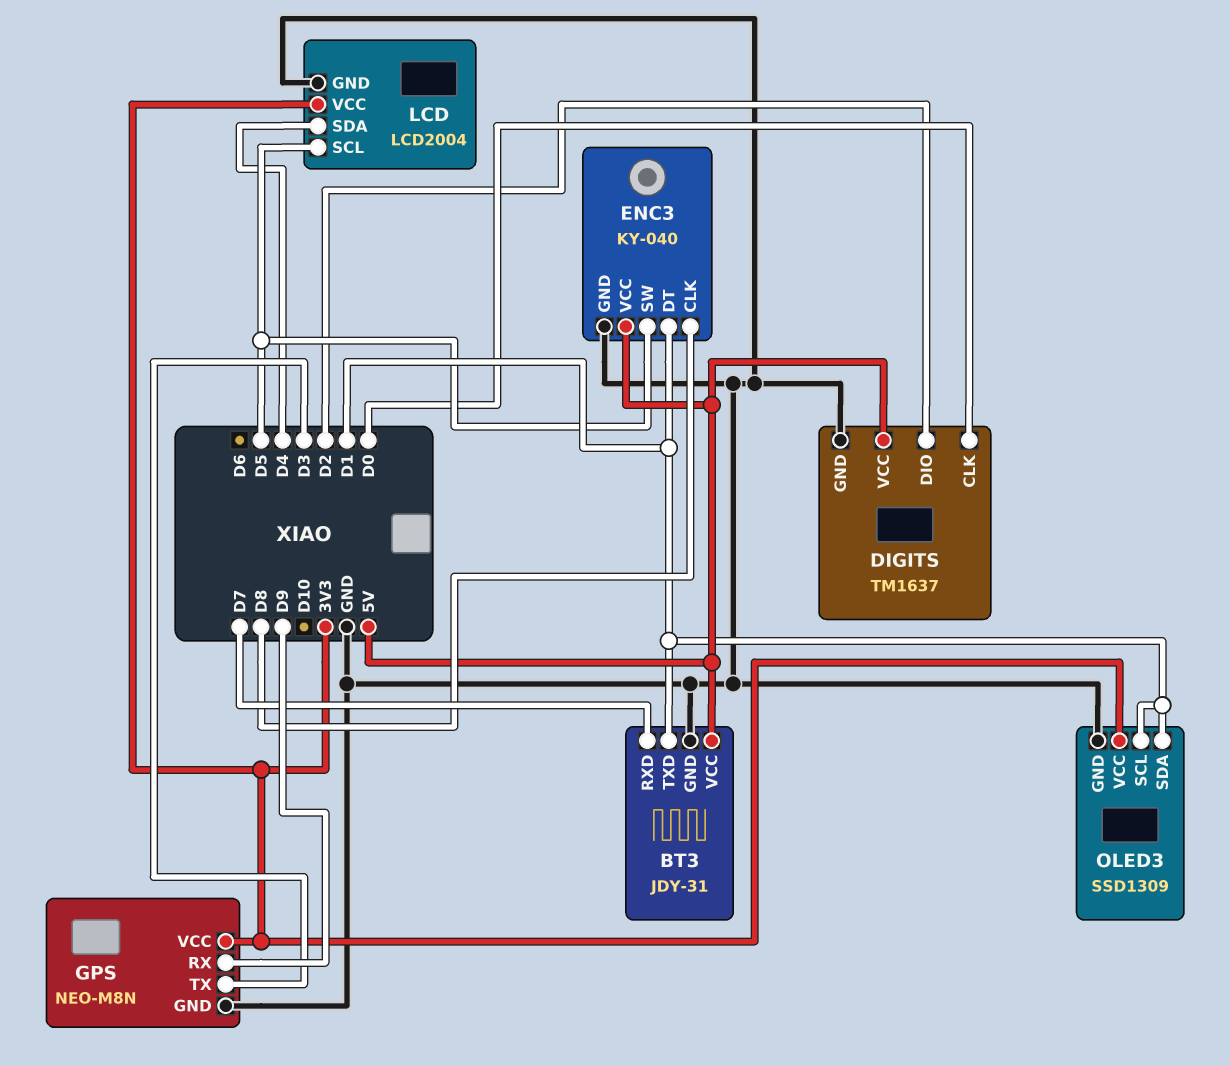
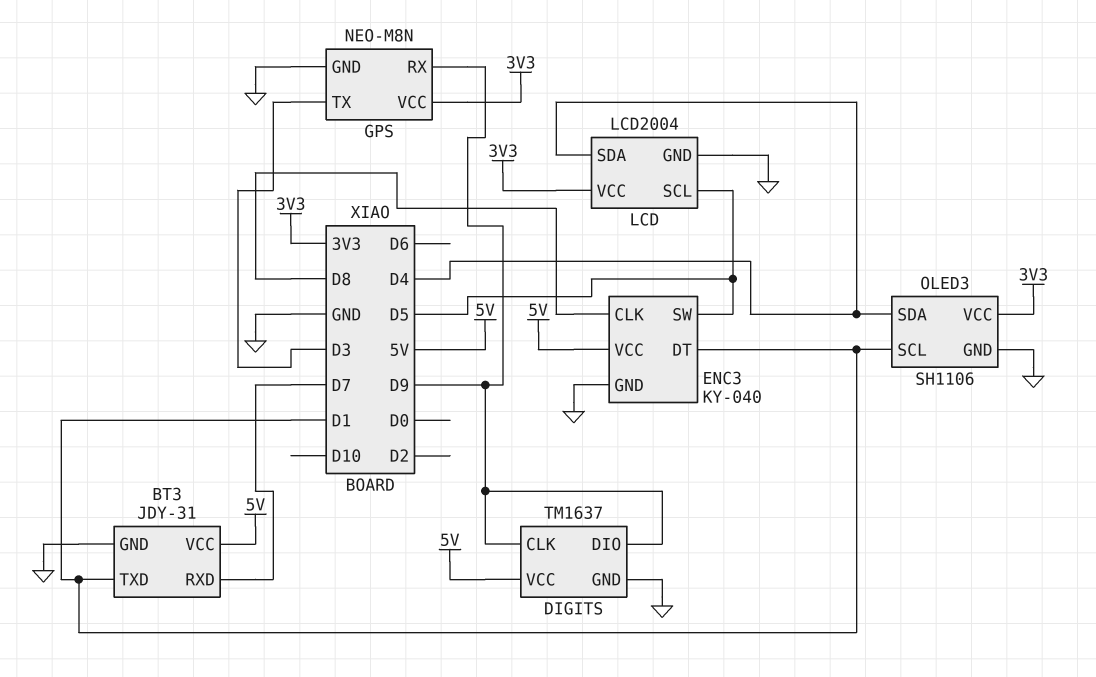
DIGITS pin CLK: D0 -> D9
DIGITS pin DIO: D2 -> D9
OLED3: SSD1309 -> SH1106
OLED3 pin SDA: D1 -> D4

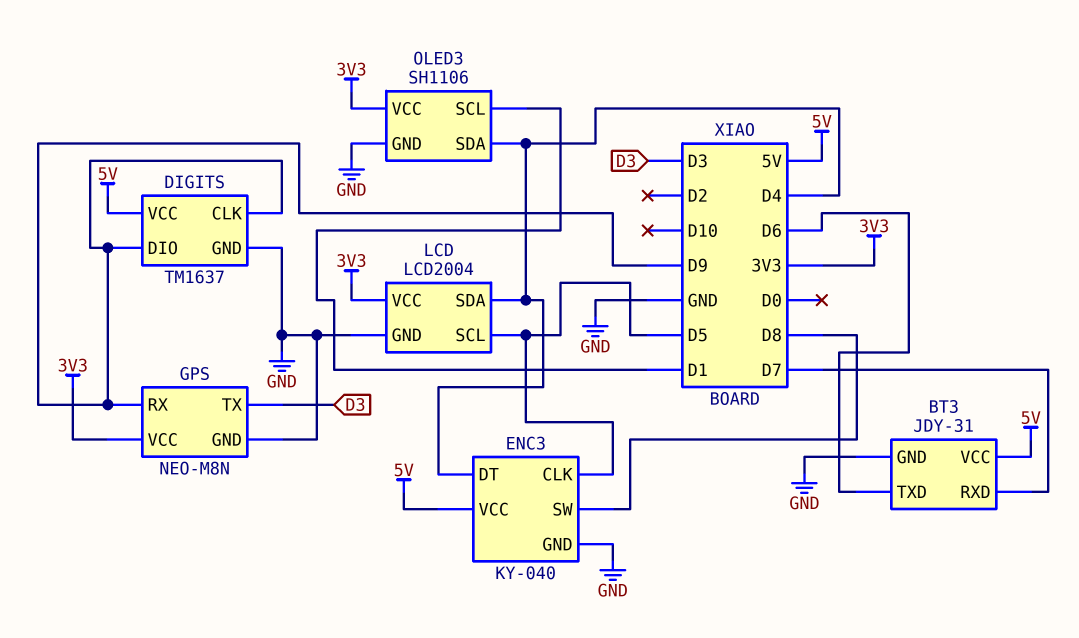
BT3 pin TXD: D1 -> D6
ENC3 pin CLK: D8 -> D5
ENC3 pin DT: D1 -> D4
ENC3 pin SW: D5 -> D8

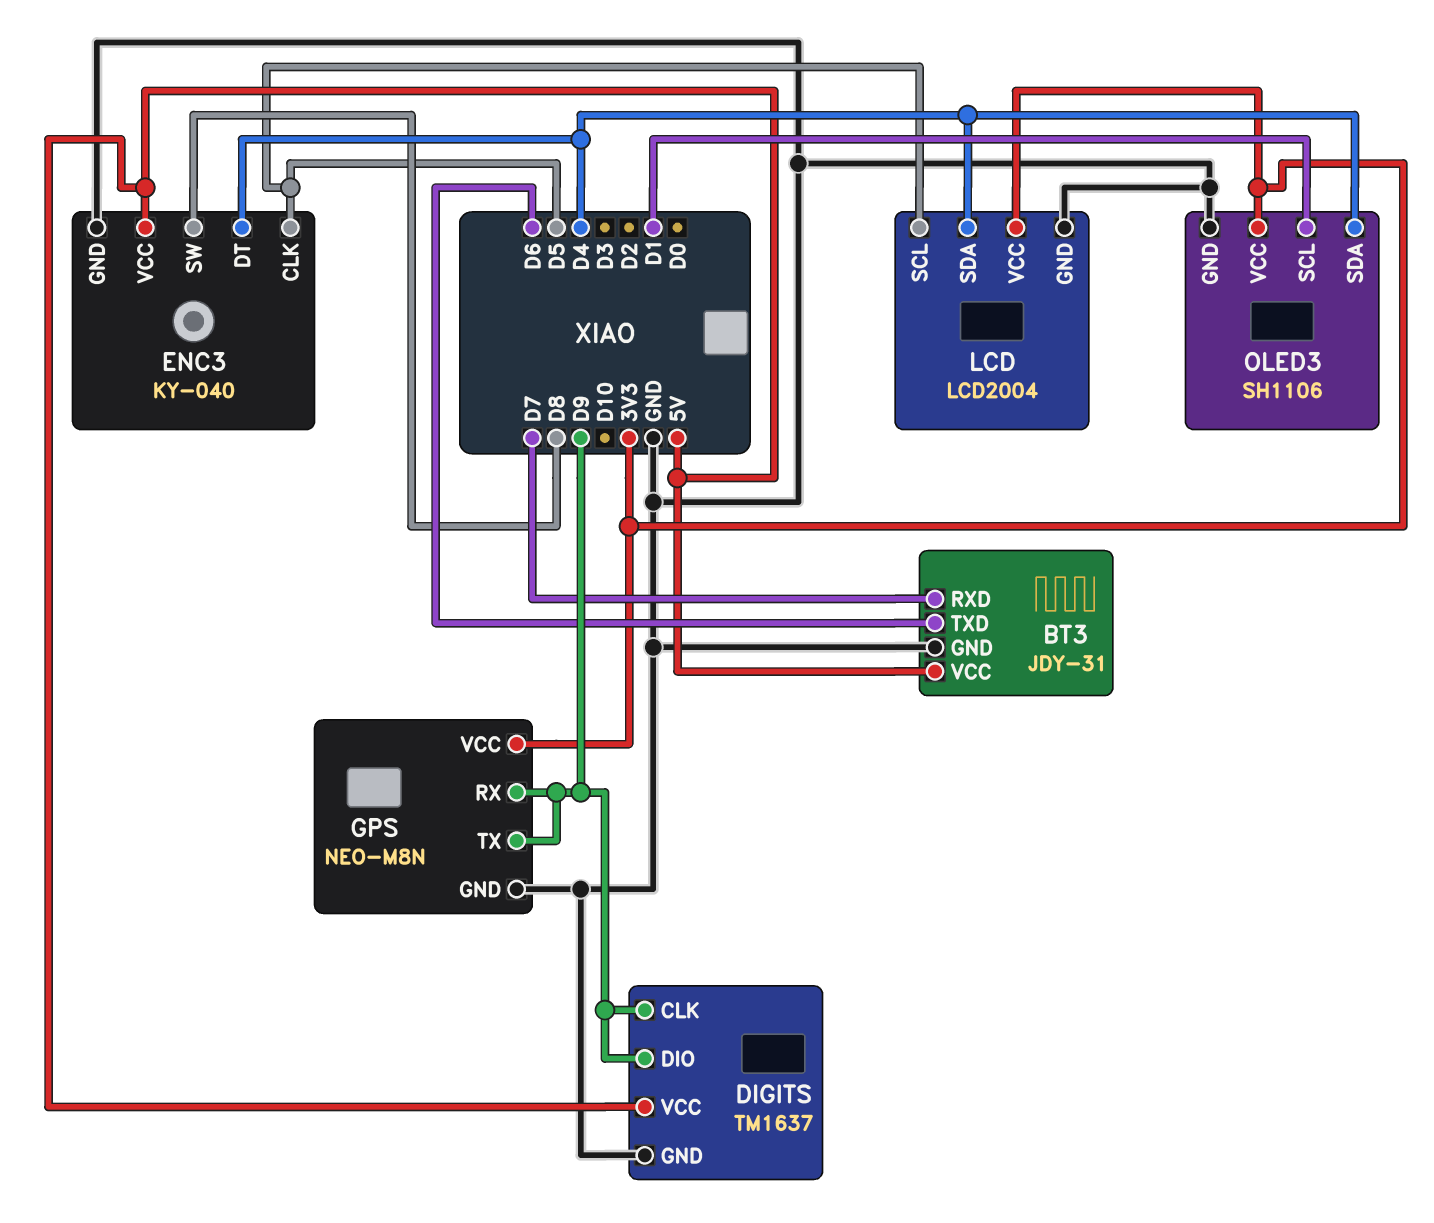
GPS pin TX: D3 -> D9

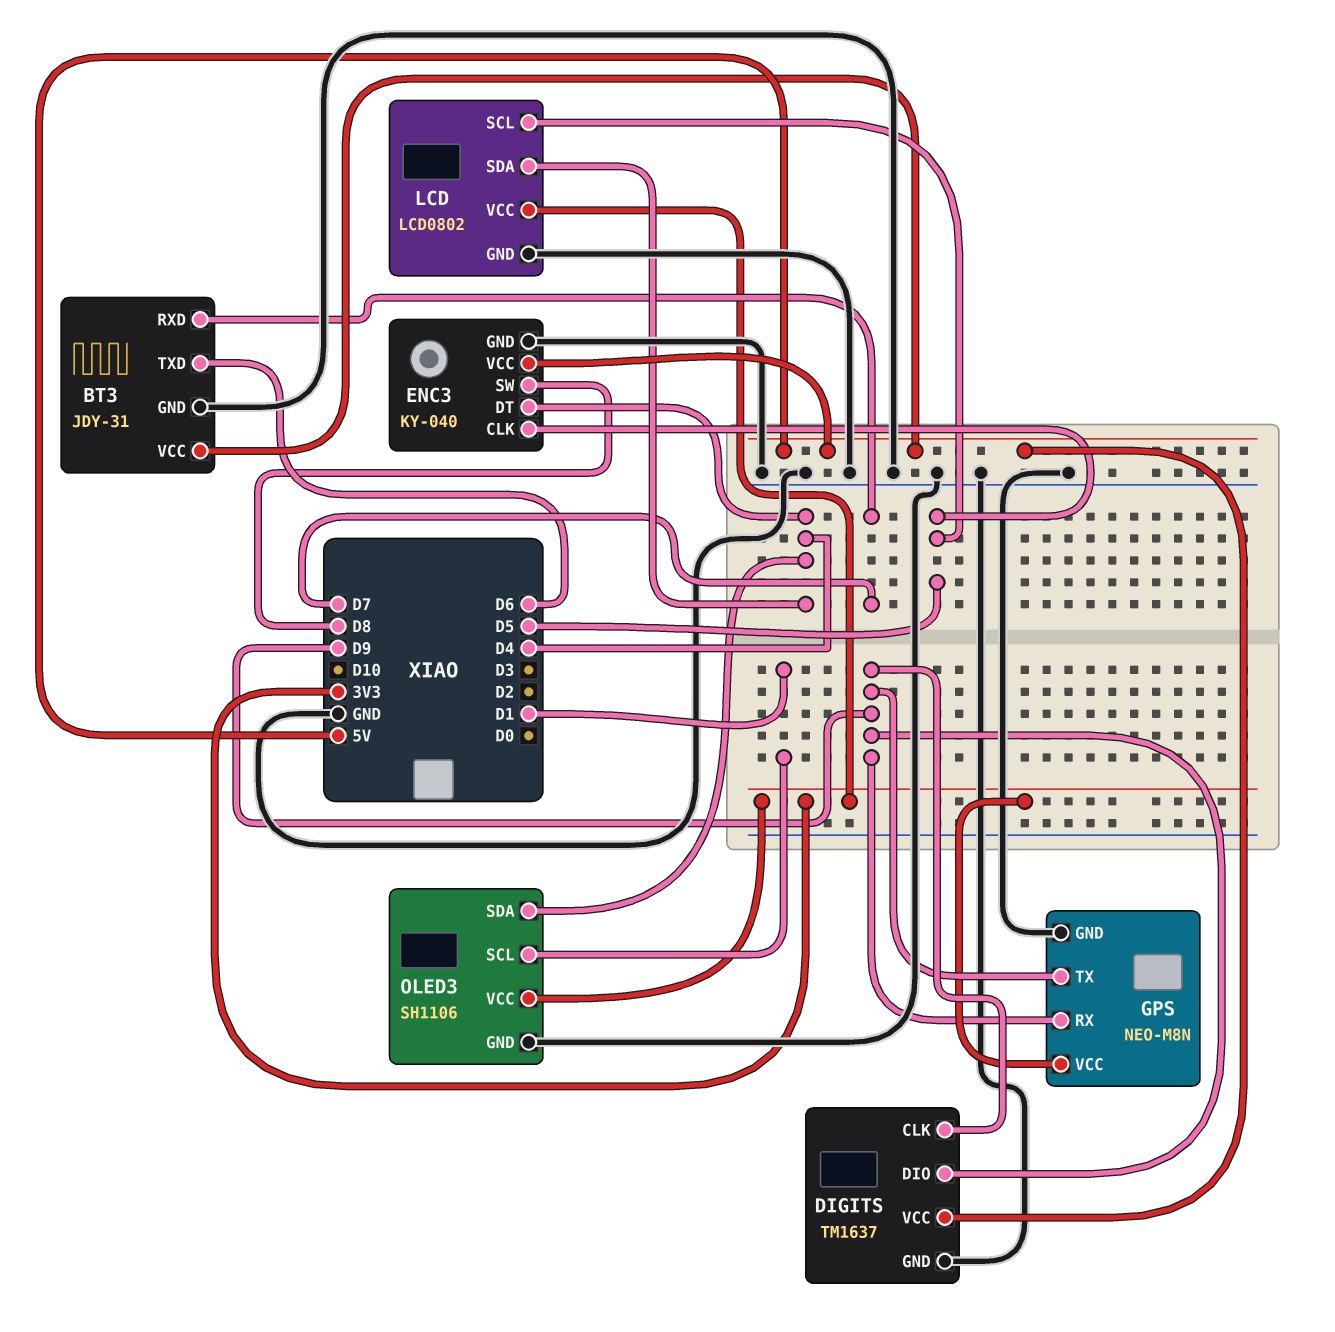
LCD: LCD2004 -> LCD0802

